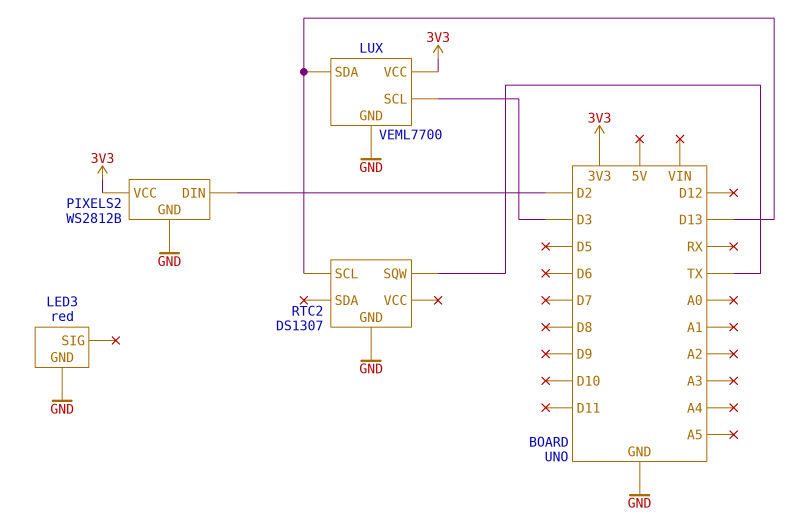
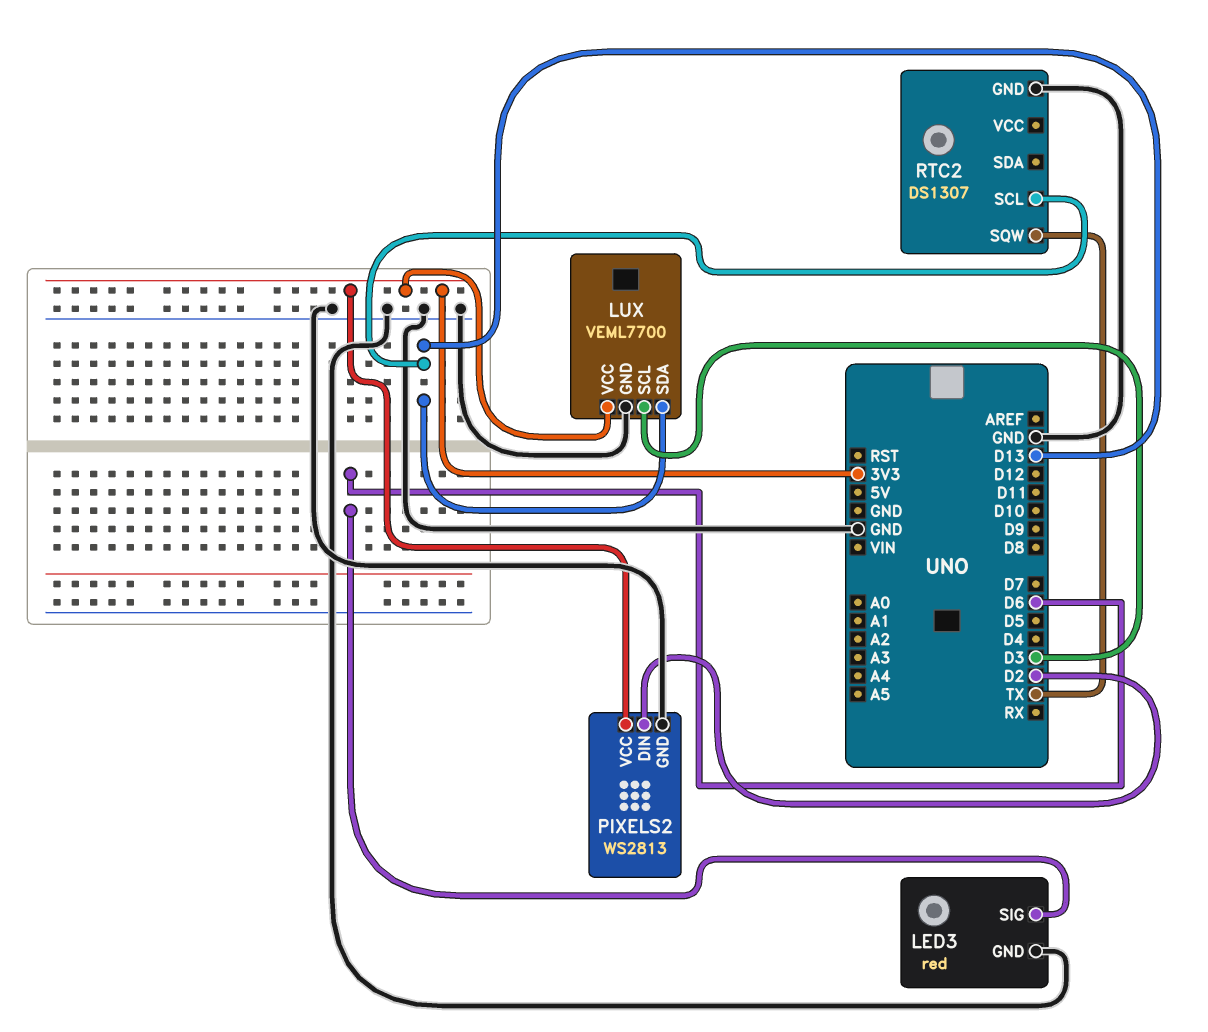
LED3 pin SIG: none -> D6
PIXELS2: WS2812B -> WS2813

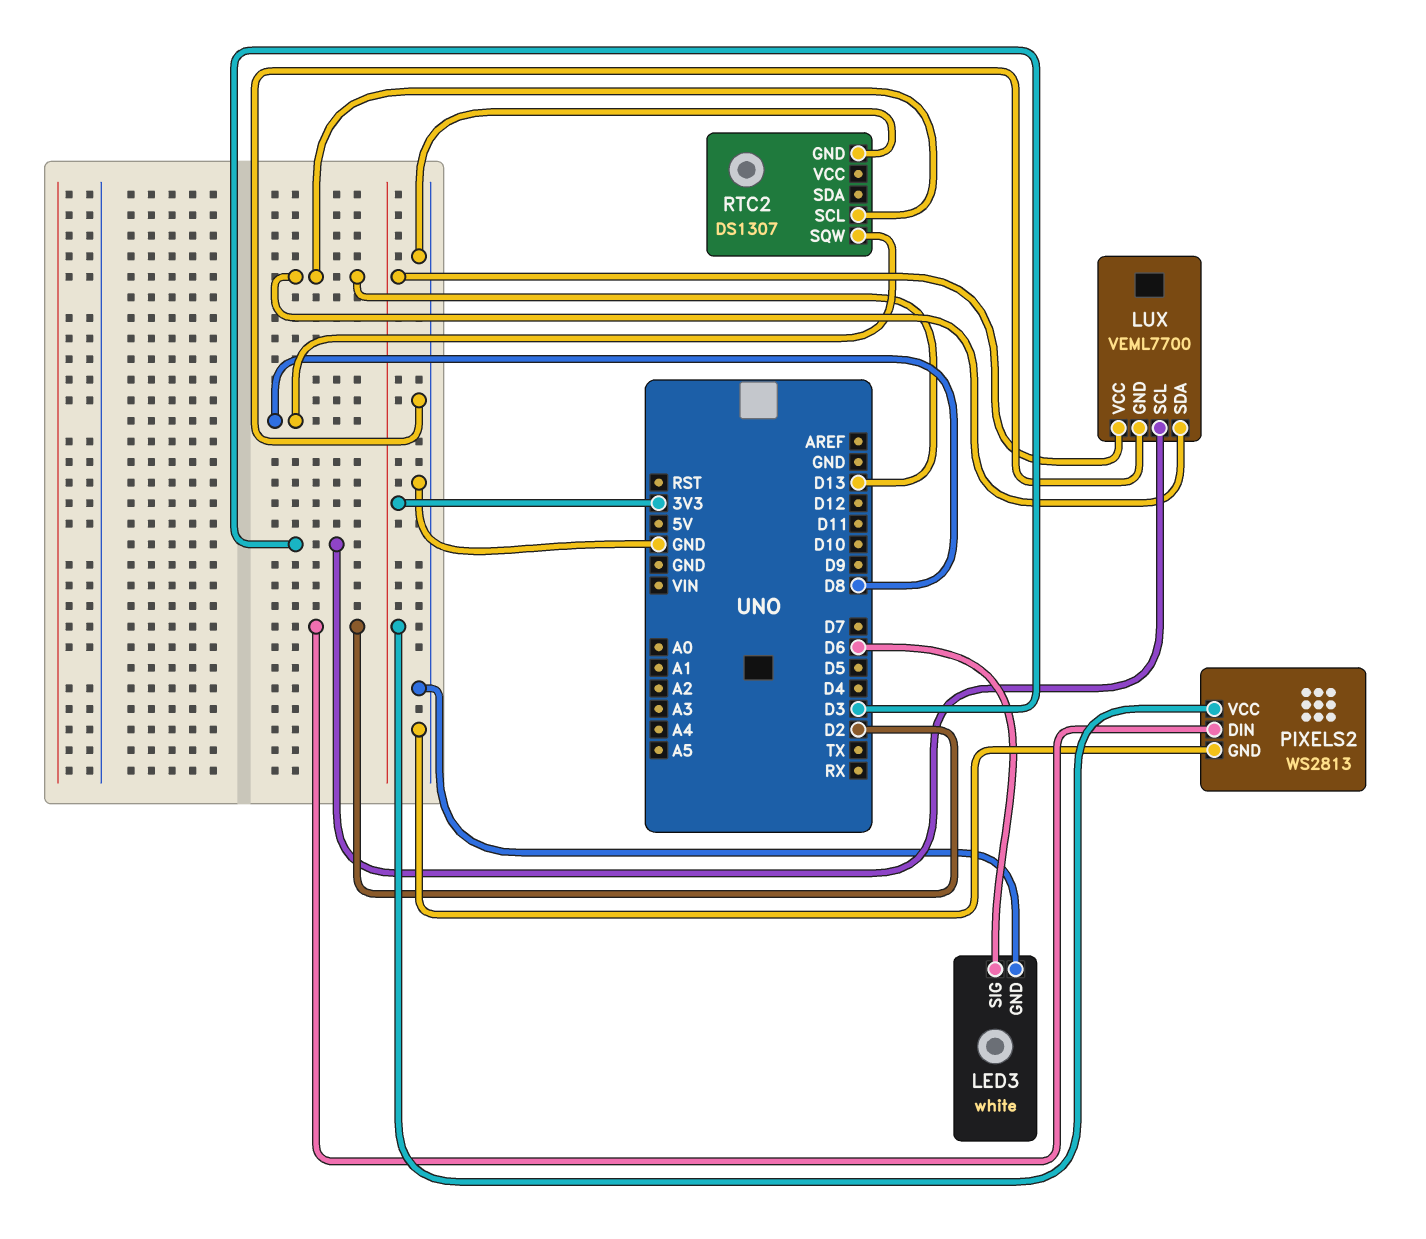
LED3: red -> white
RTC2 pin SQW: TX -> D8

